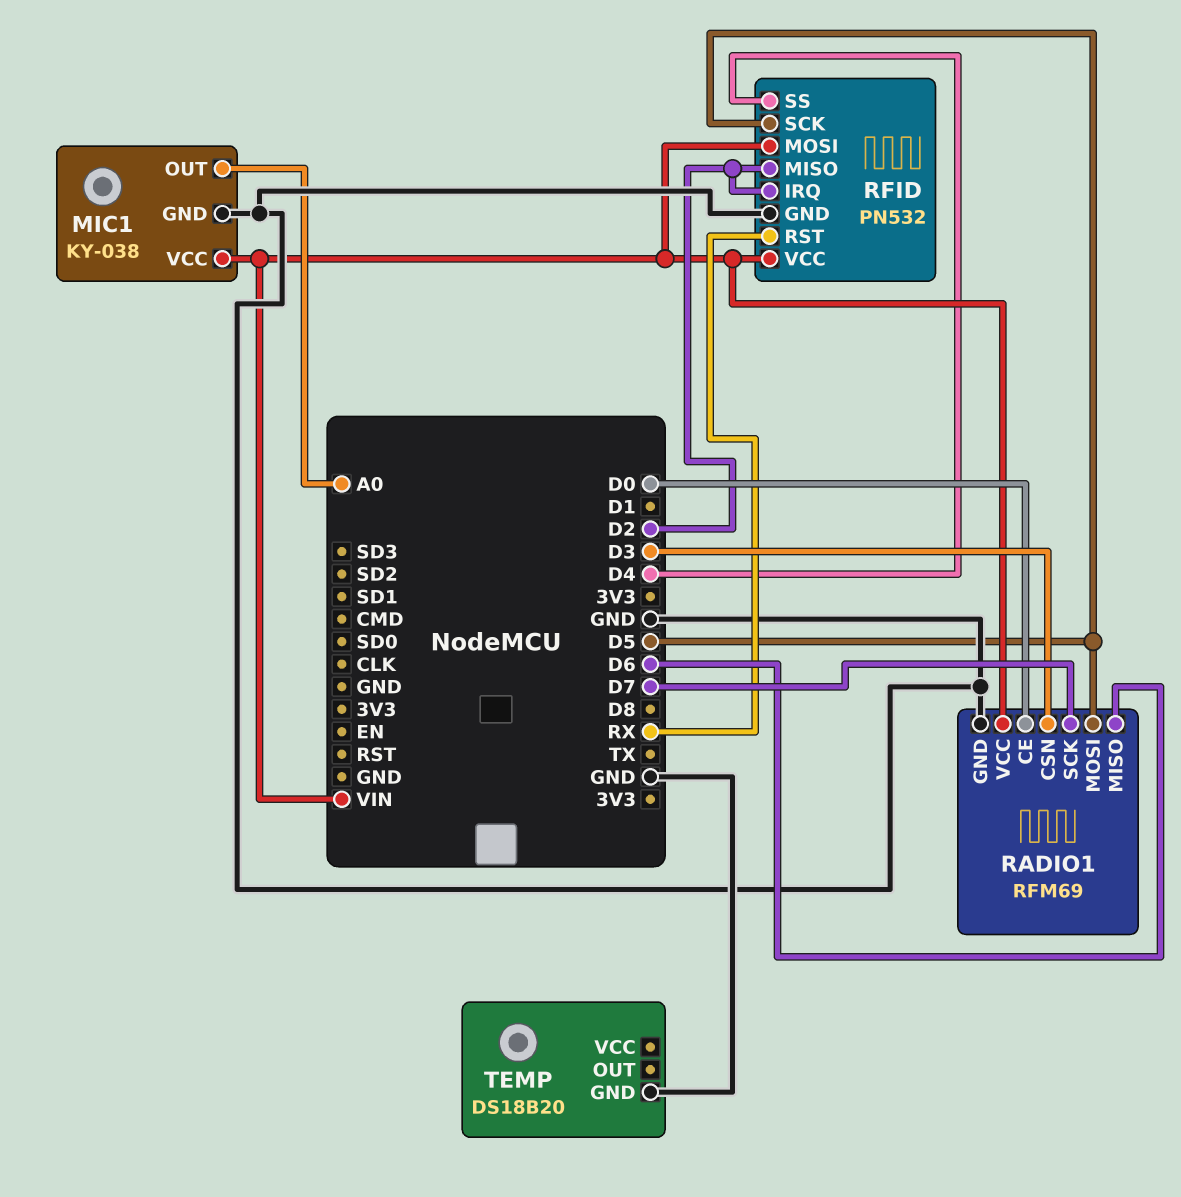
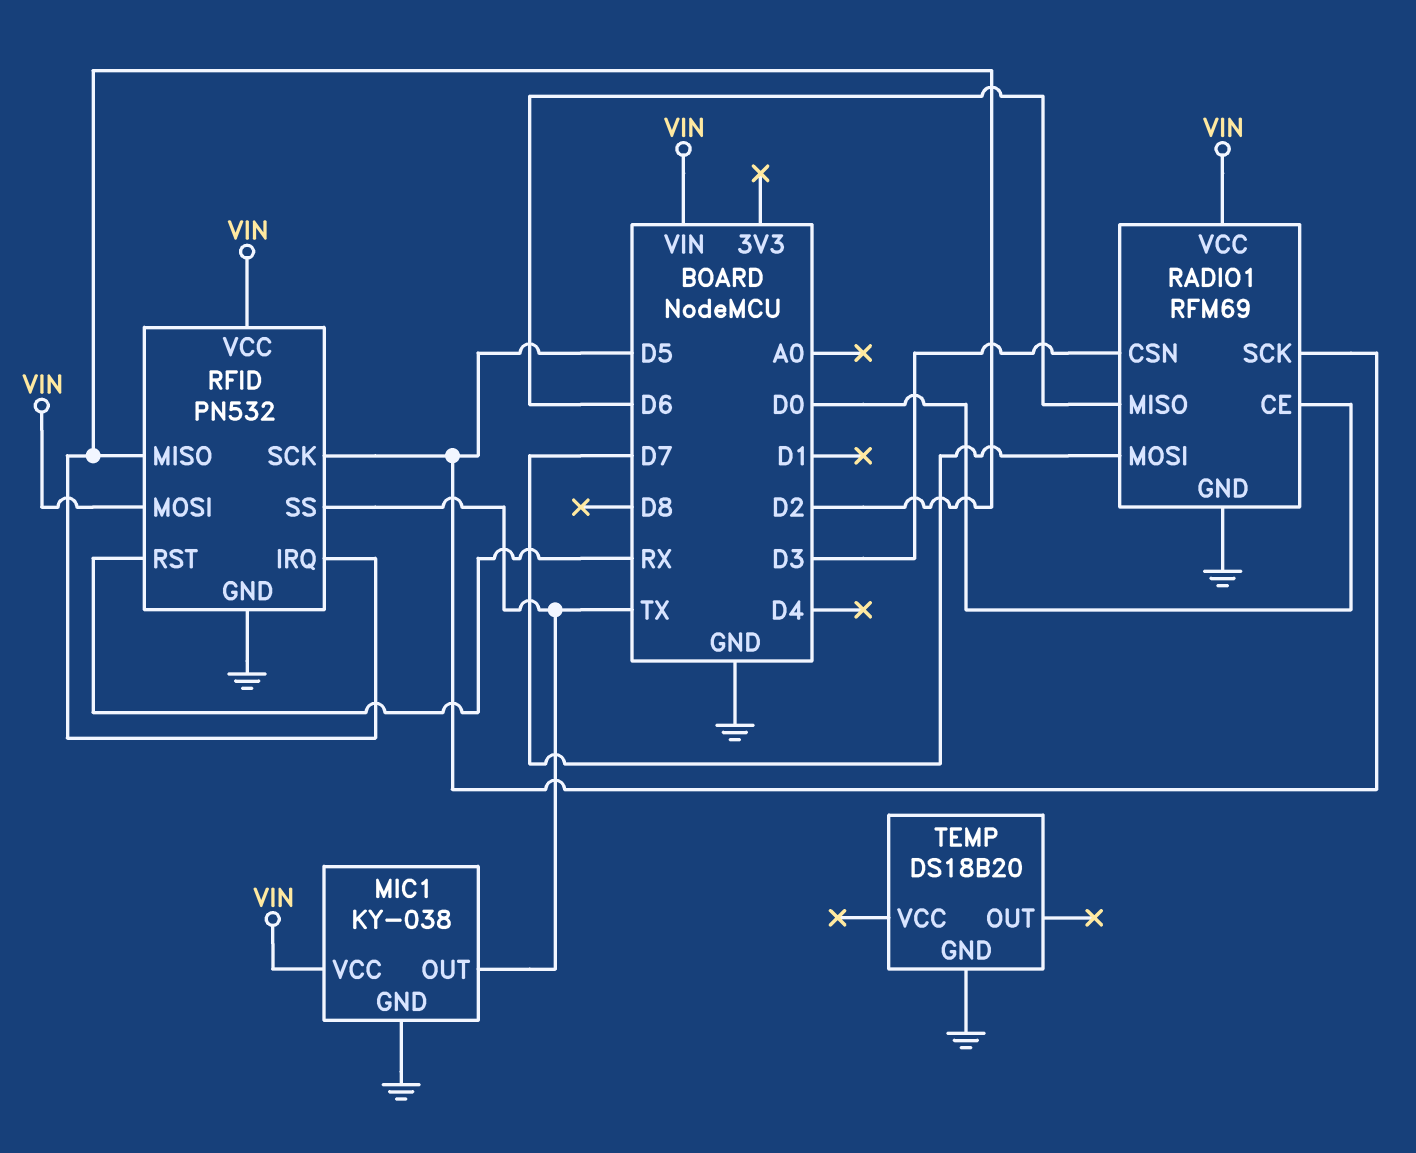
MIC1 pin OUT: A0 -> TX
RADIO1 pin MOSI: D5 -> D7
RADIO1 pin SCK: D7 -> D5
RFID pin SS: D4 -> TX

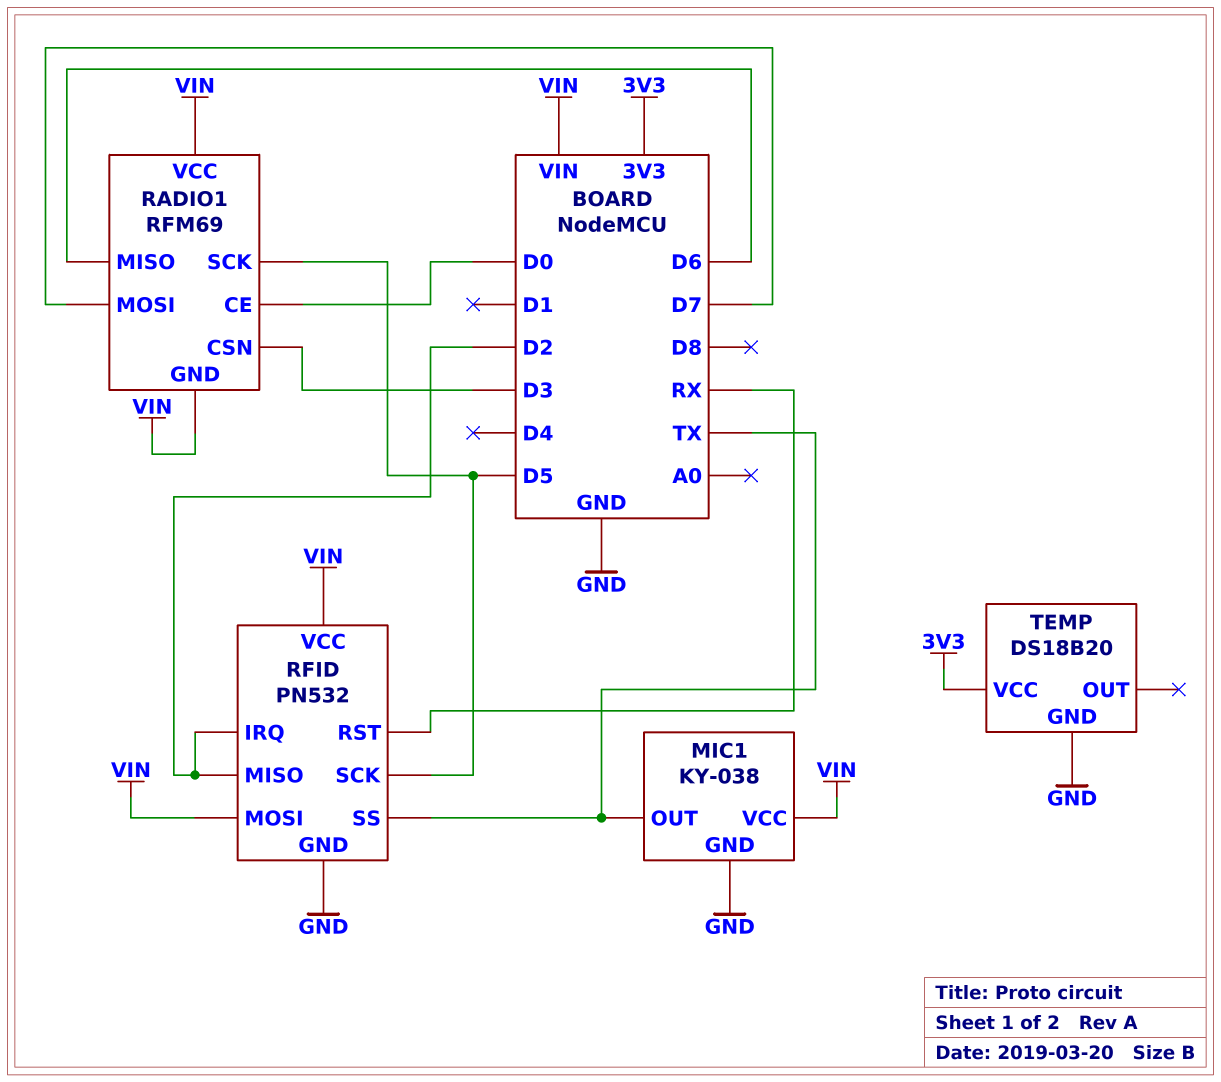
RADIO1 pin GND: GND -> VIN
TEMP pin VCC: none -> 3V3

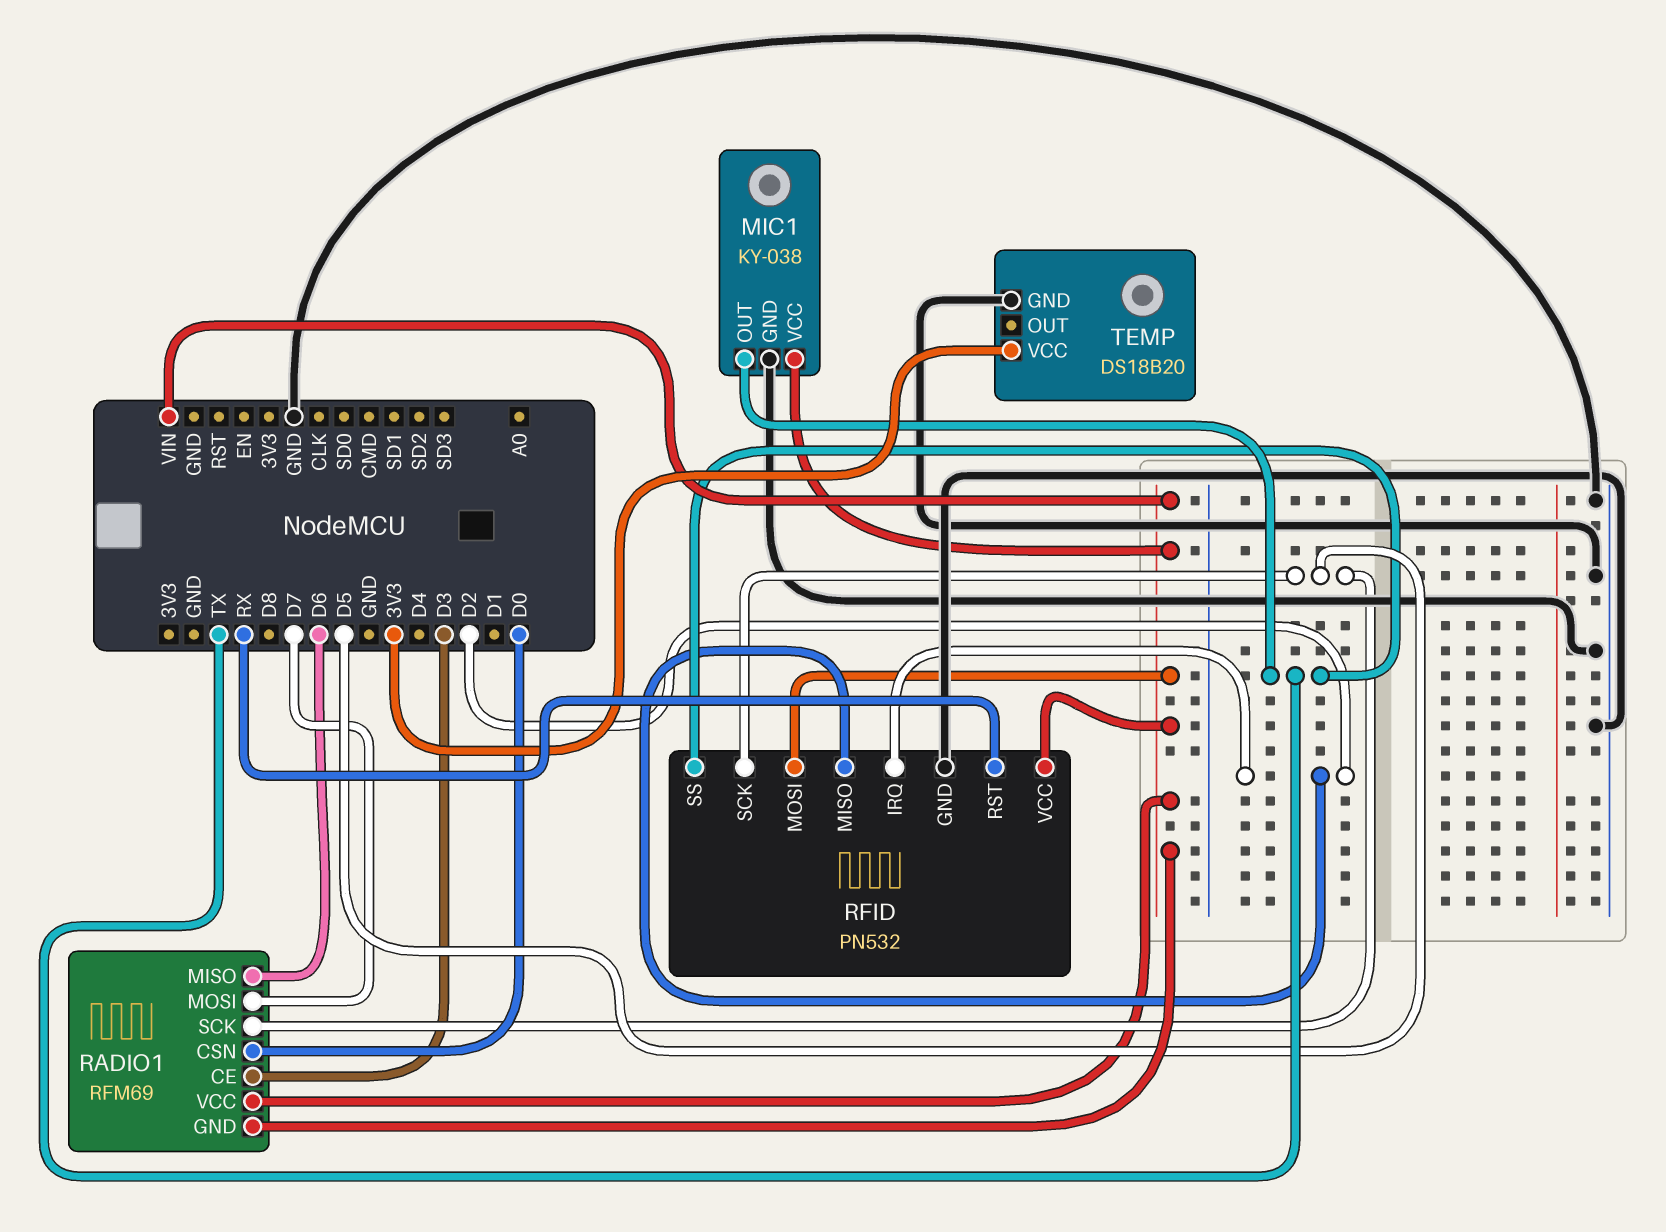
RADIO1 pin CE: D0 -> D3
RADIO1 pin CSN: D3 -> D0

